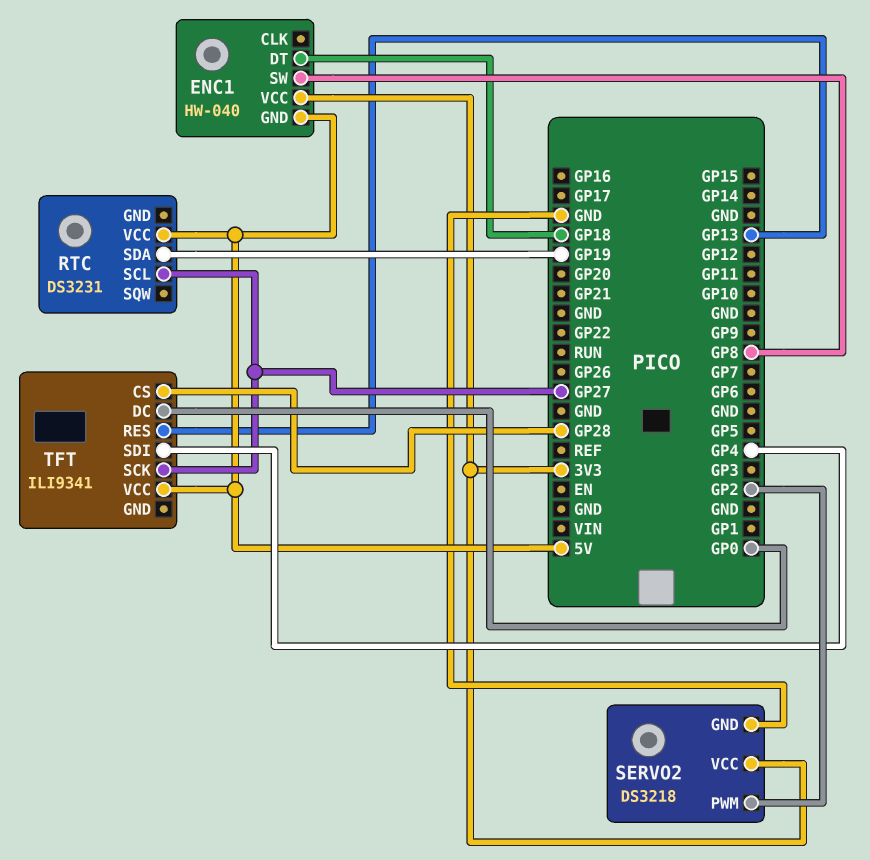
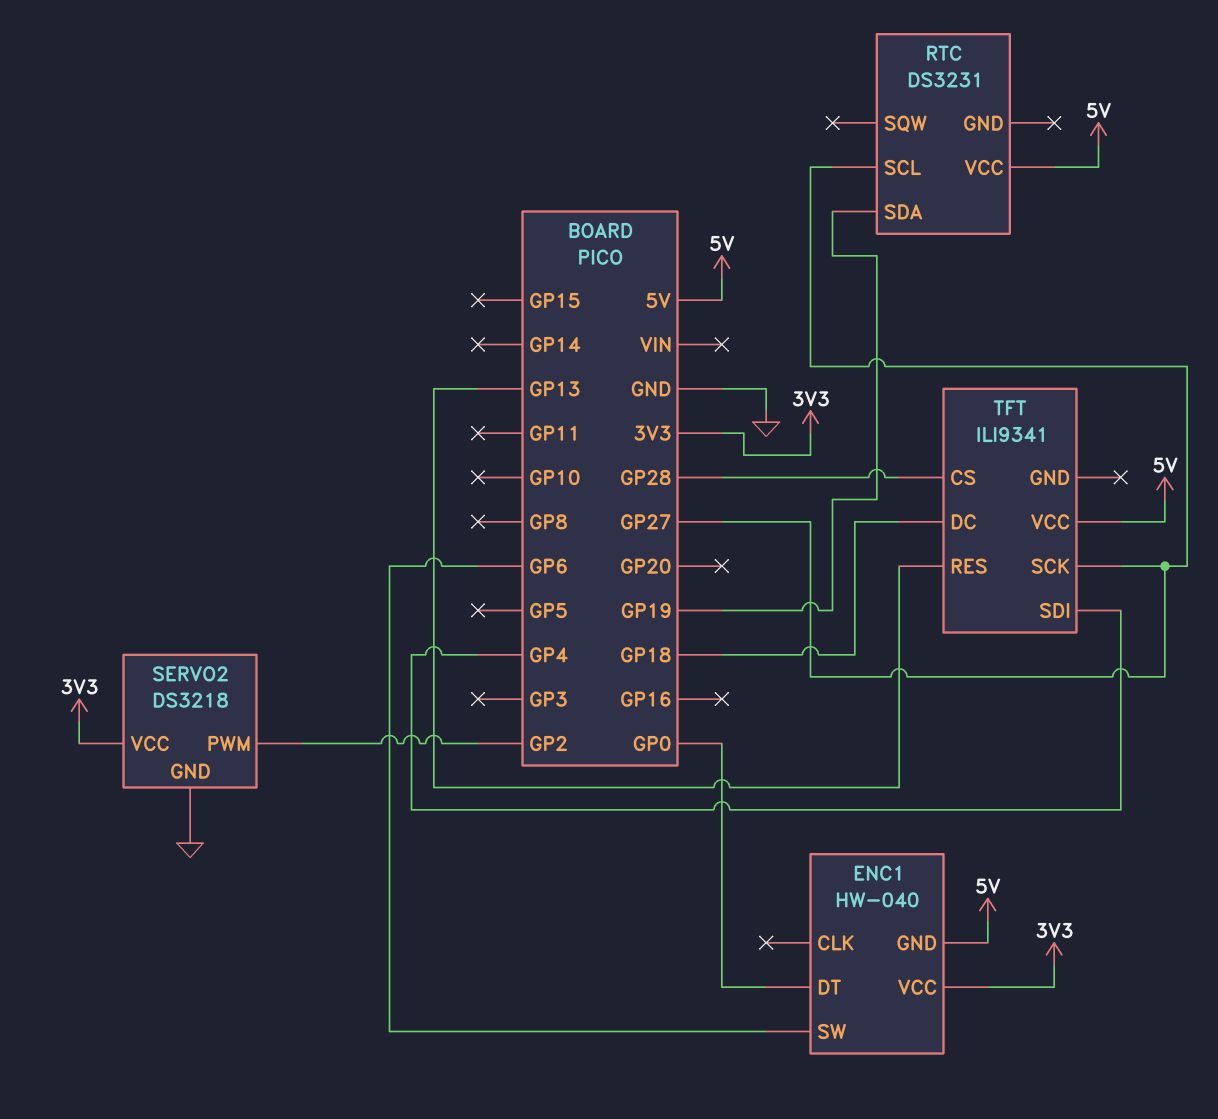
ENC1 pin DT: GP18 -> GP0
ENC1 pin SW: GP8 -> GP6
TFT pin DC: GP0 -> GP18

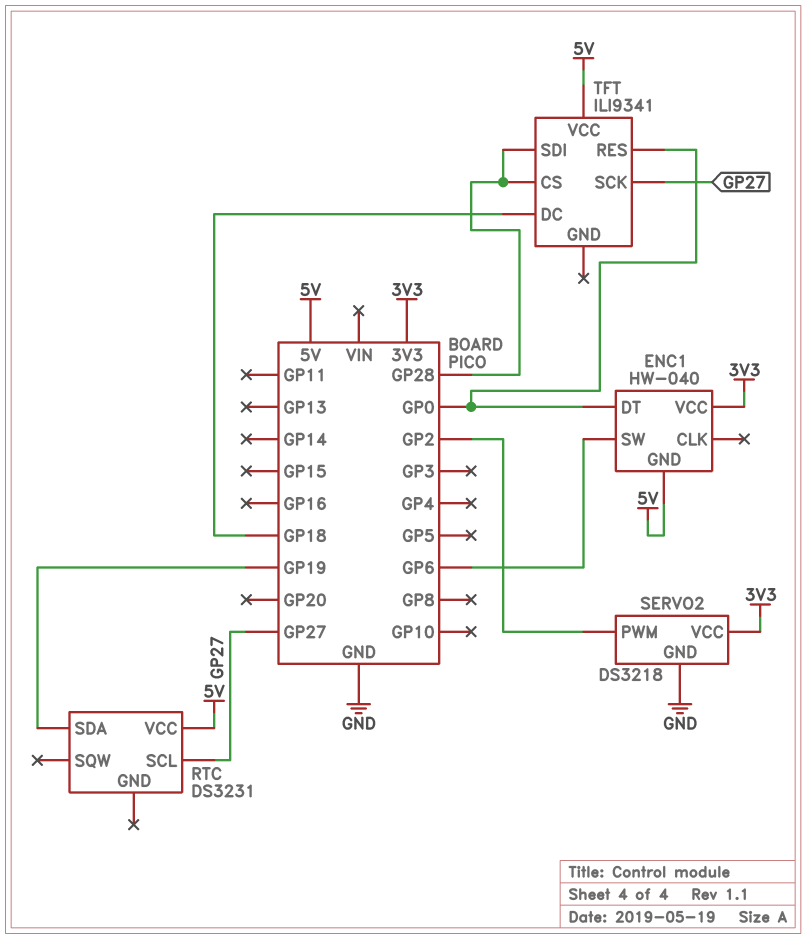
TFT pin RES: GP13 -> GP0
TFT pin SDI: GP4 -> GP28

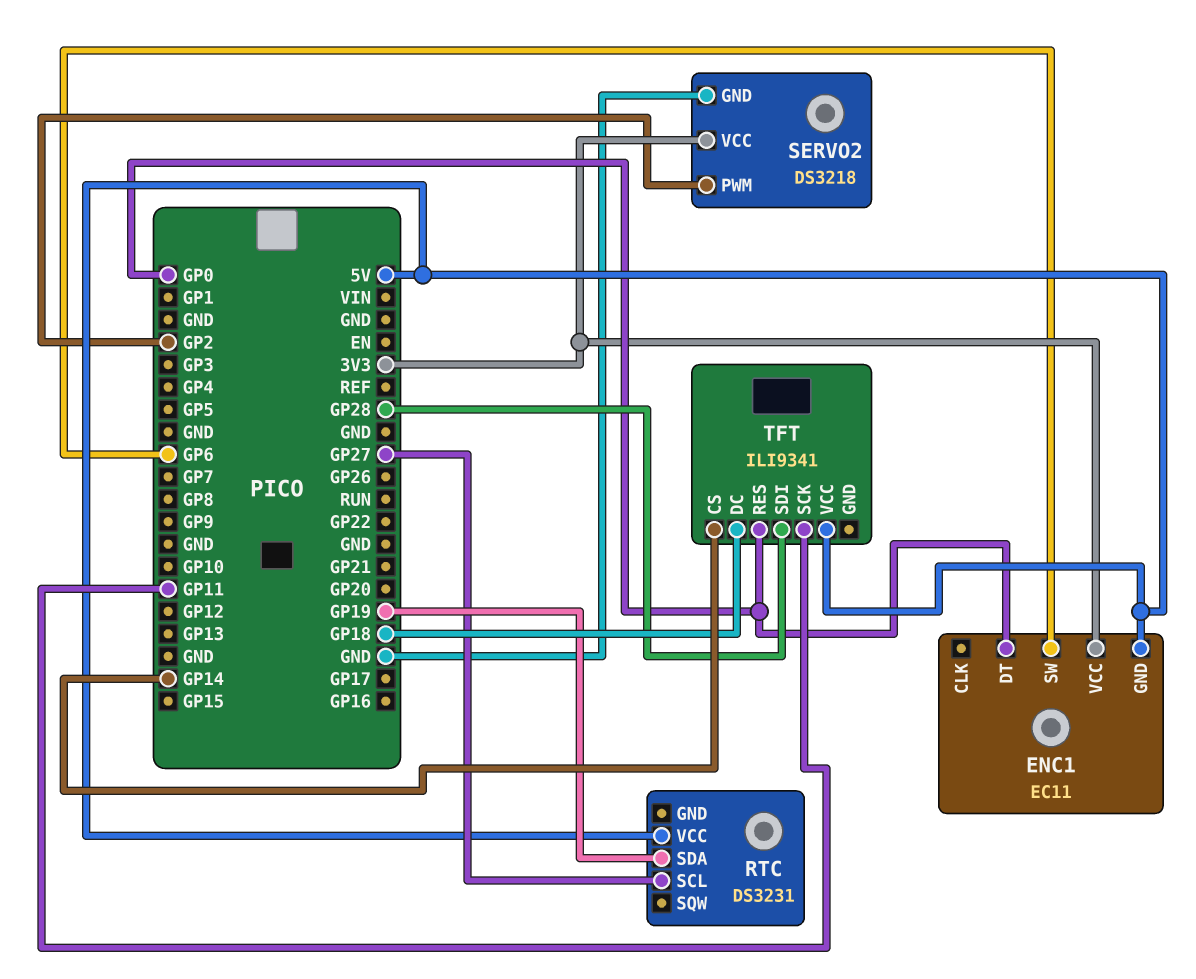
ENC1: HW-040 -> EC11
TFT pin CS: GP28 -> GP14
TFT pin SCK: GP27 -> GP11

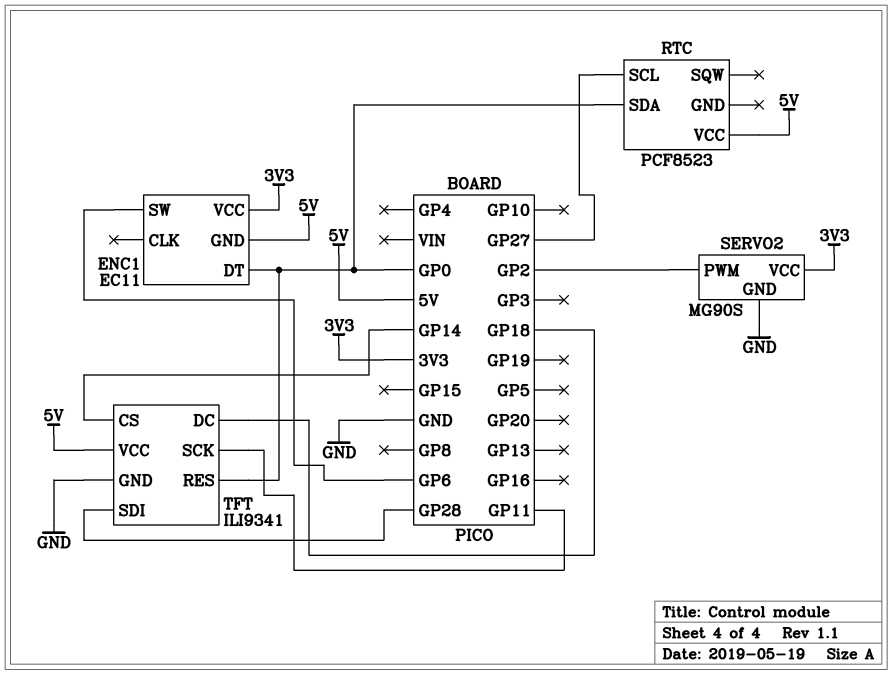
RTC: DS3231 -> PCF8523
RTC pin SDA: GP19 -> GP0
SERVO2: DS3218 -> MG90S
TFT pin GND: none -> GND

